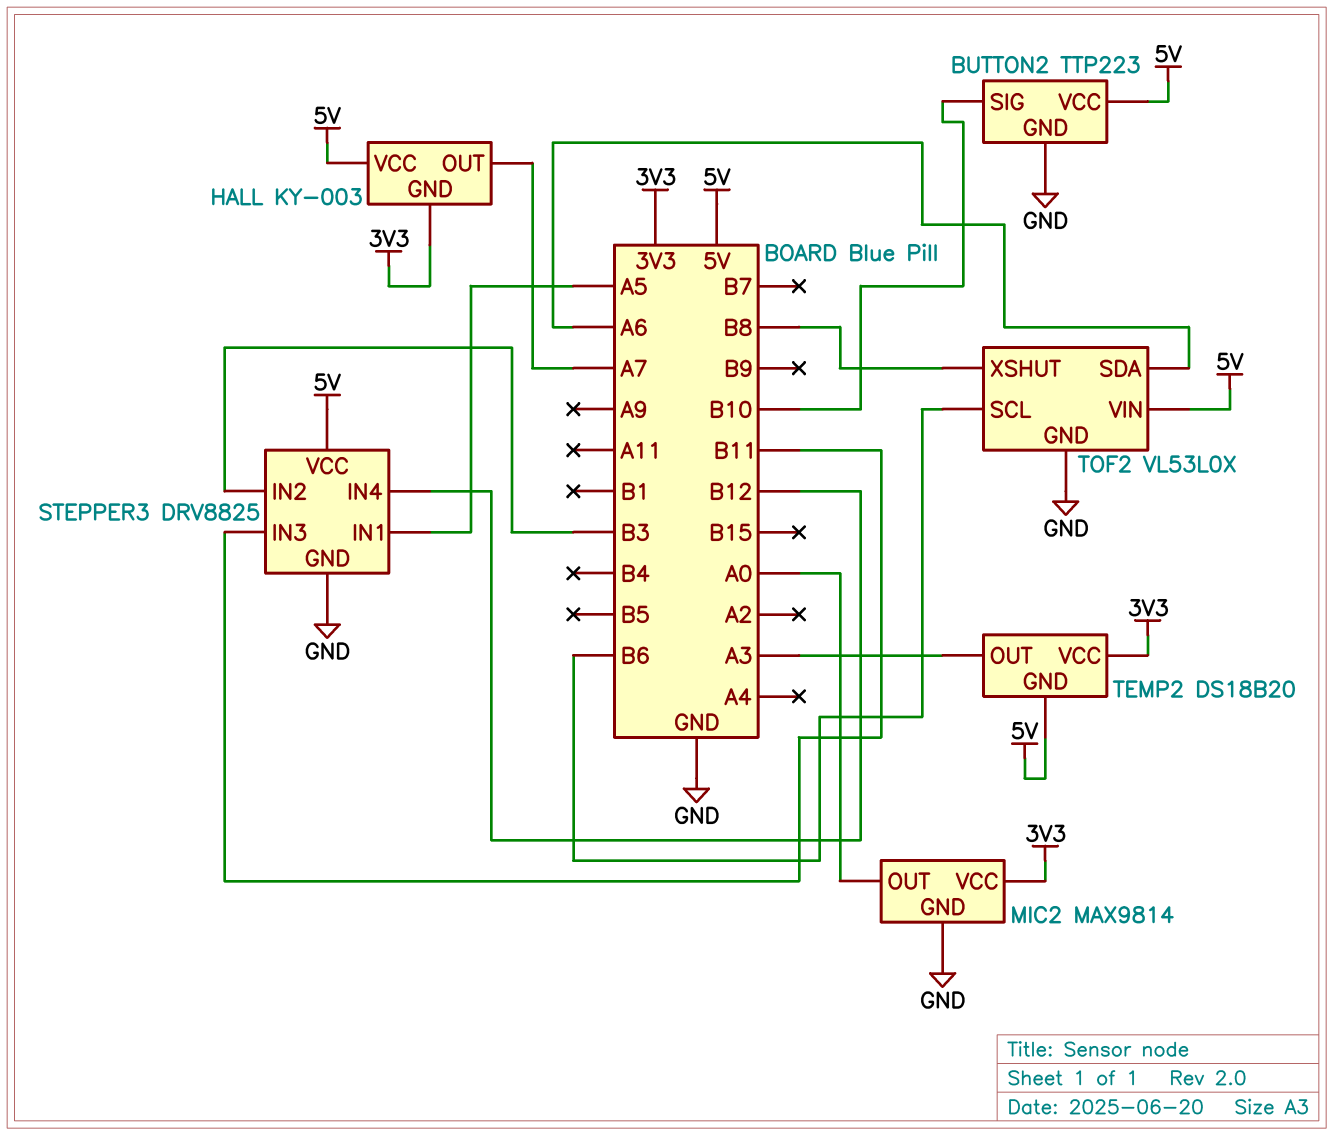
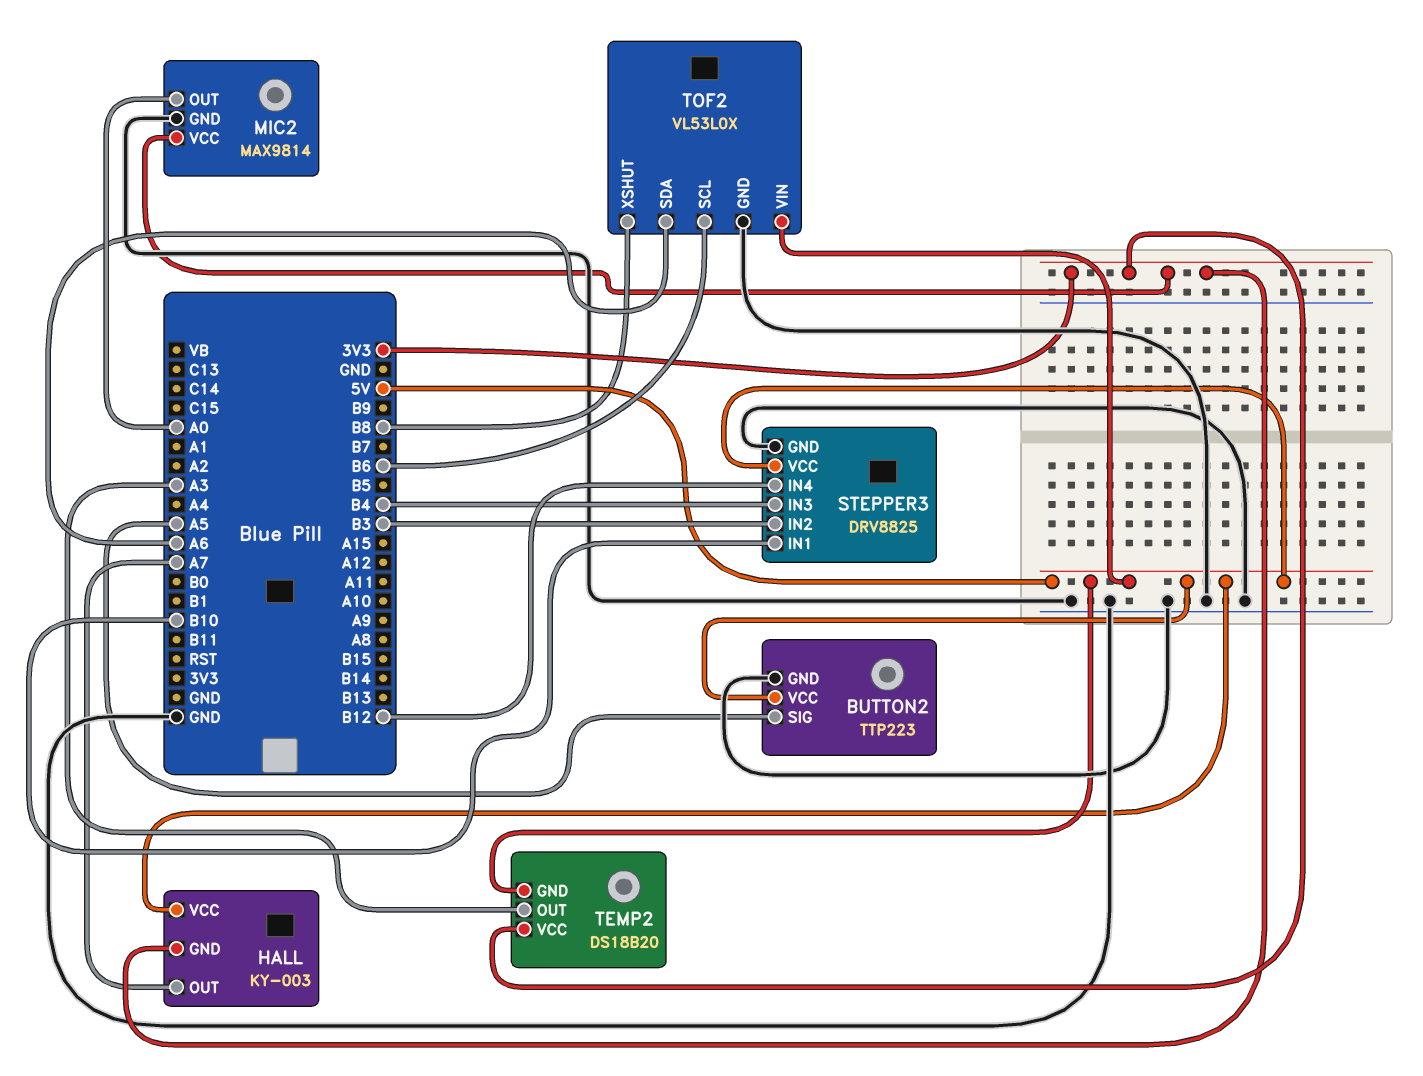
BUTTON2 pin SIG: B10 -> A5
STEPPER3 pin IN1: A5 -> B10
STEPPER3 pin IN3: B11 -> B4

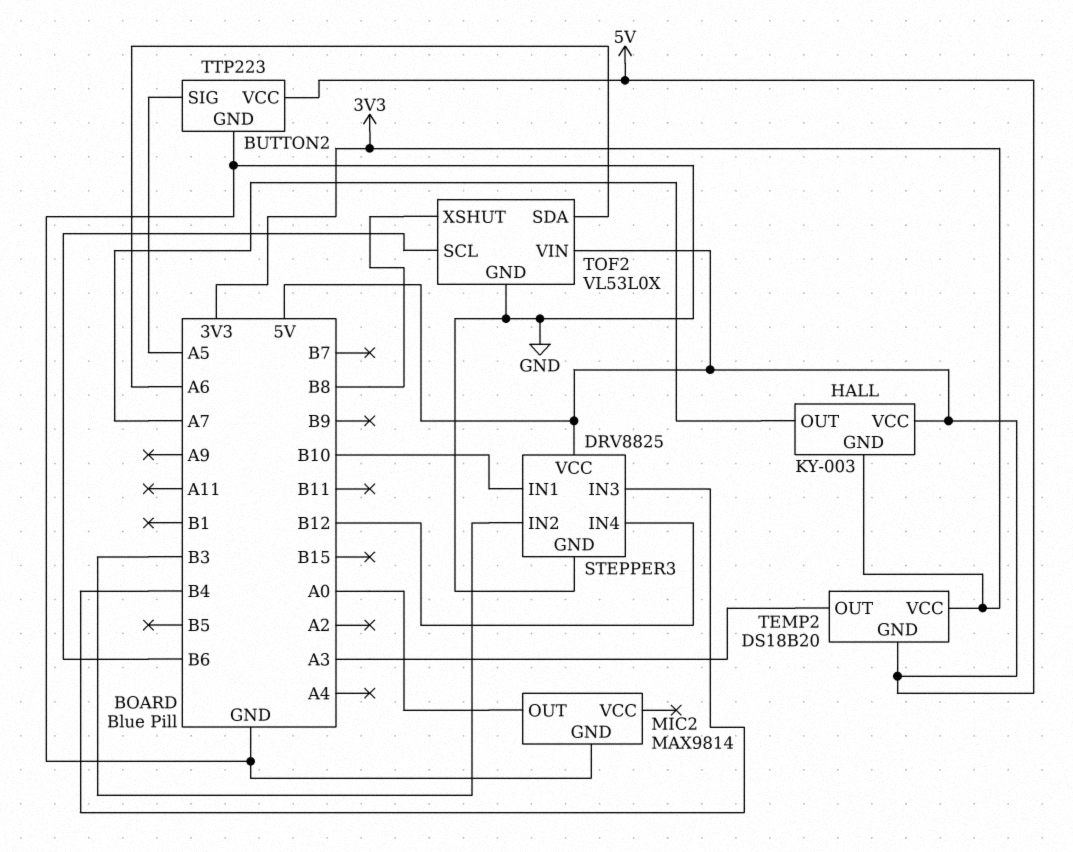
MIC2 pin VCC: 3V3 -> none

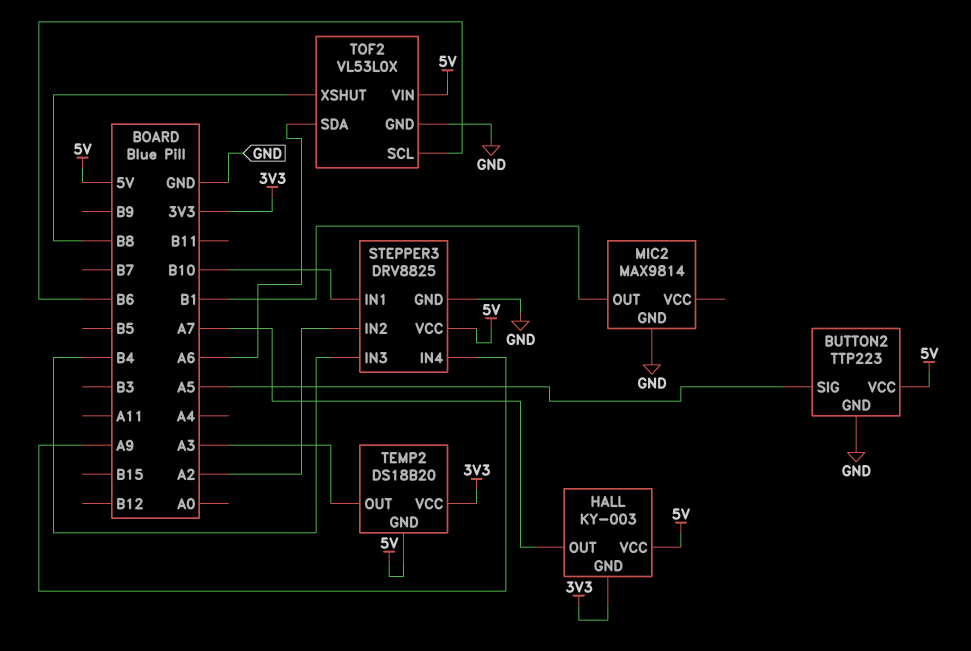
MIC2 pin OUT: A0 -> B1
STEPPER3 pin IN2: B3 -> A2
STEPPER3 pin IN4: B12 -> A9

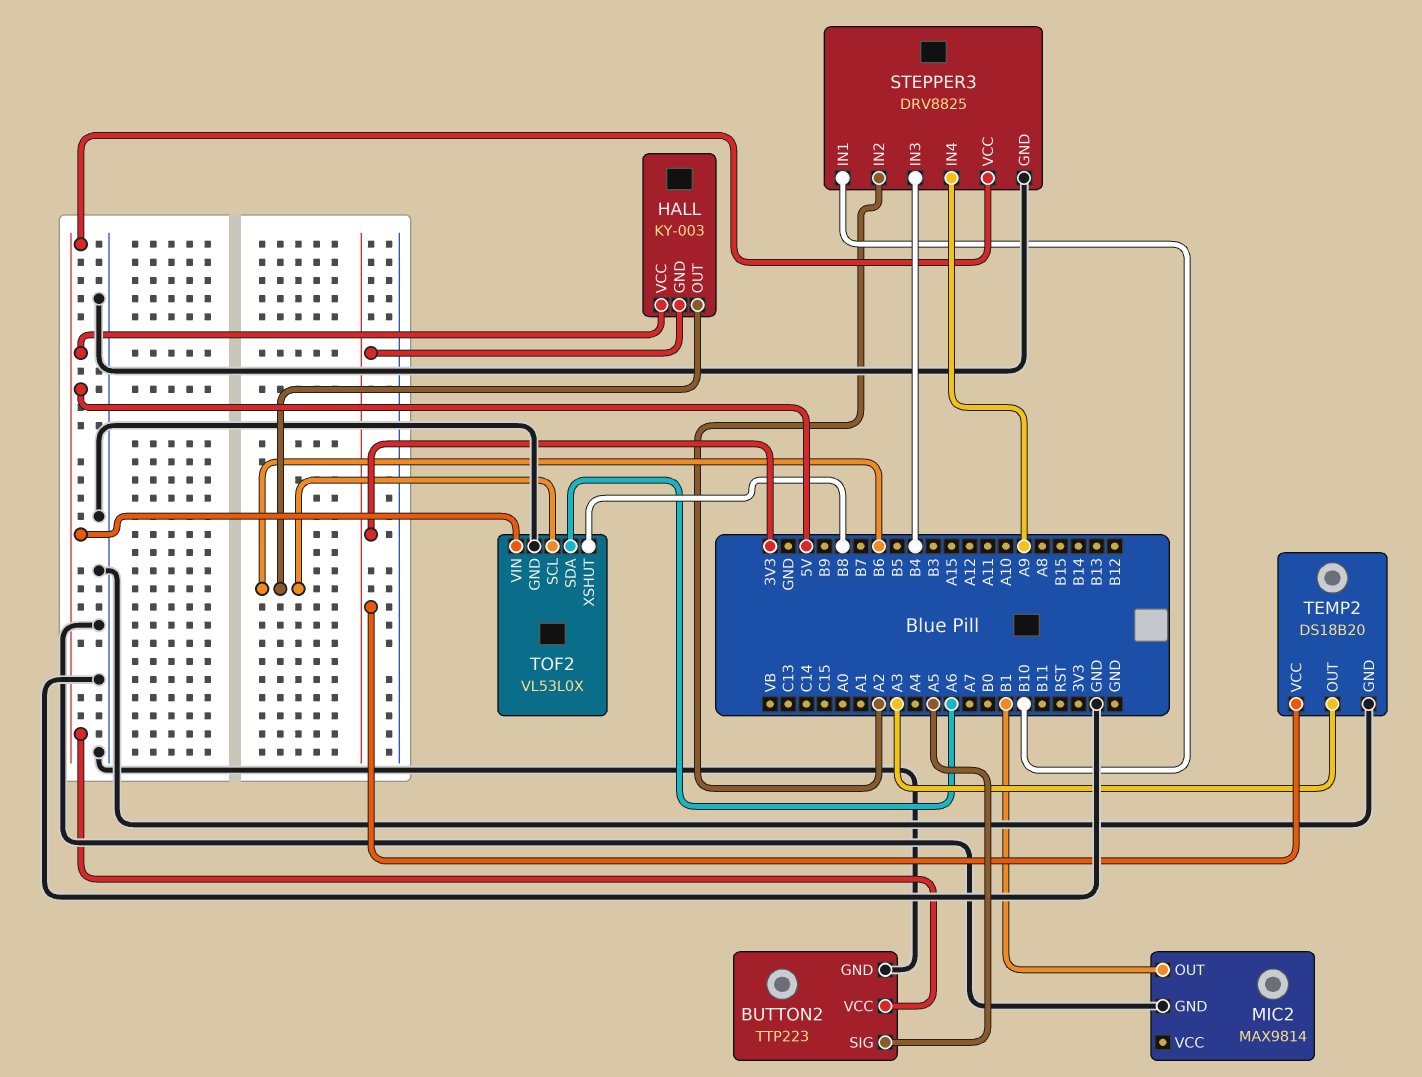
HALL pin OUT: A7 -> B6
TEMP2 pin GND: 5V -> GND

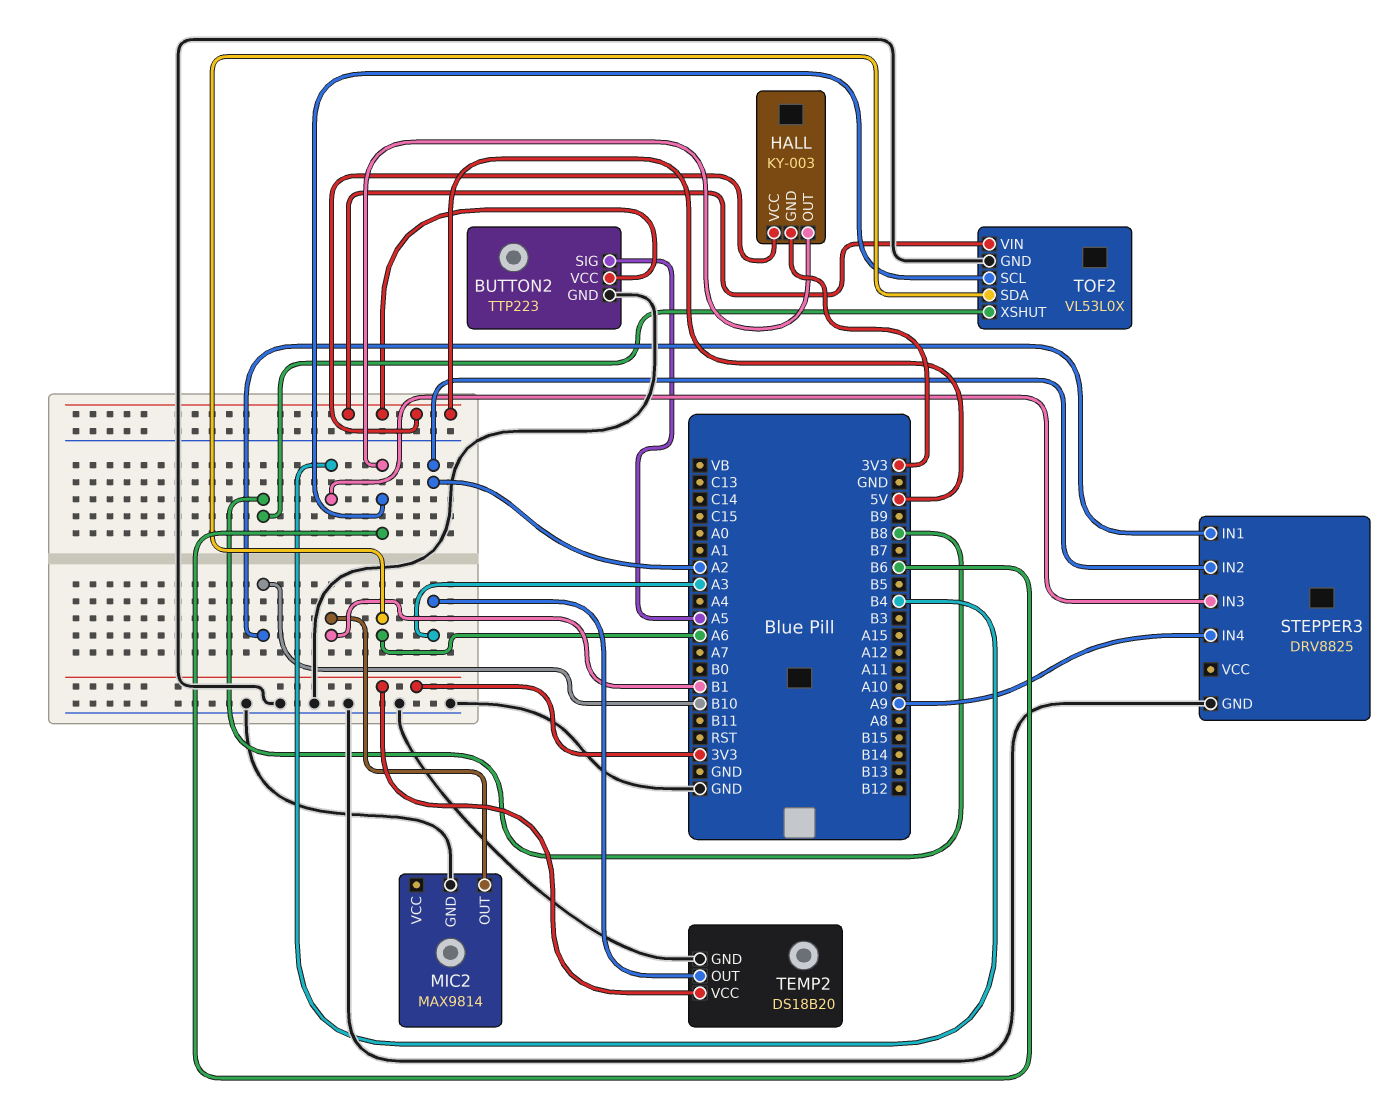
STEPPER3 pin VCC: 5V -> none

